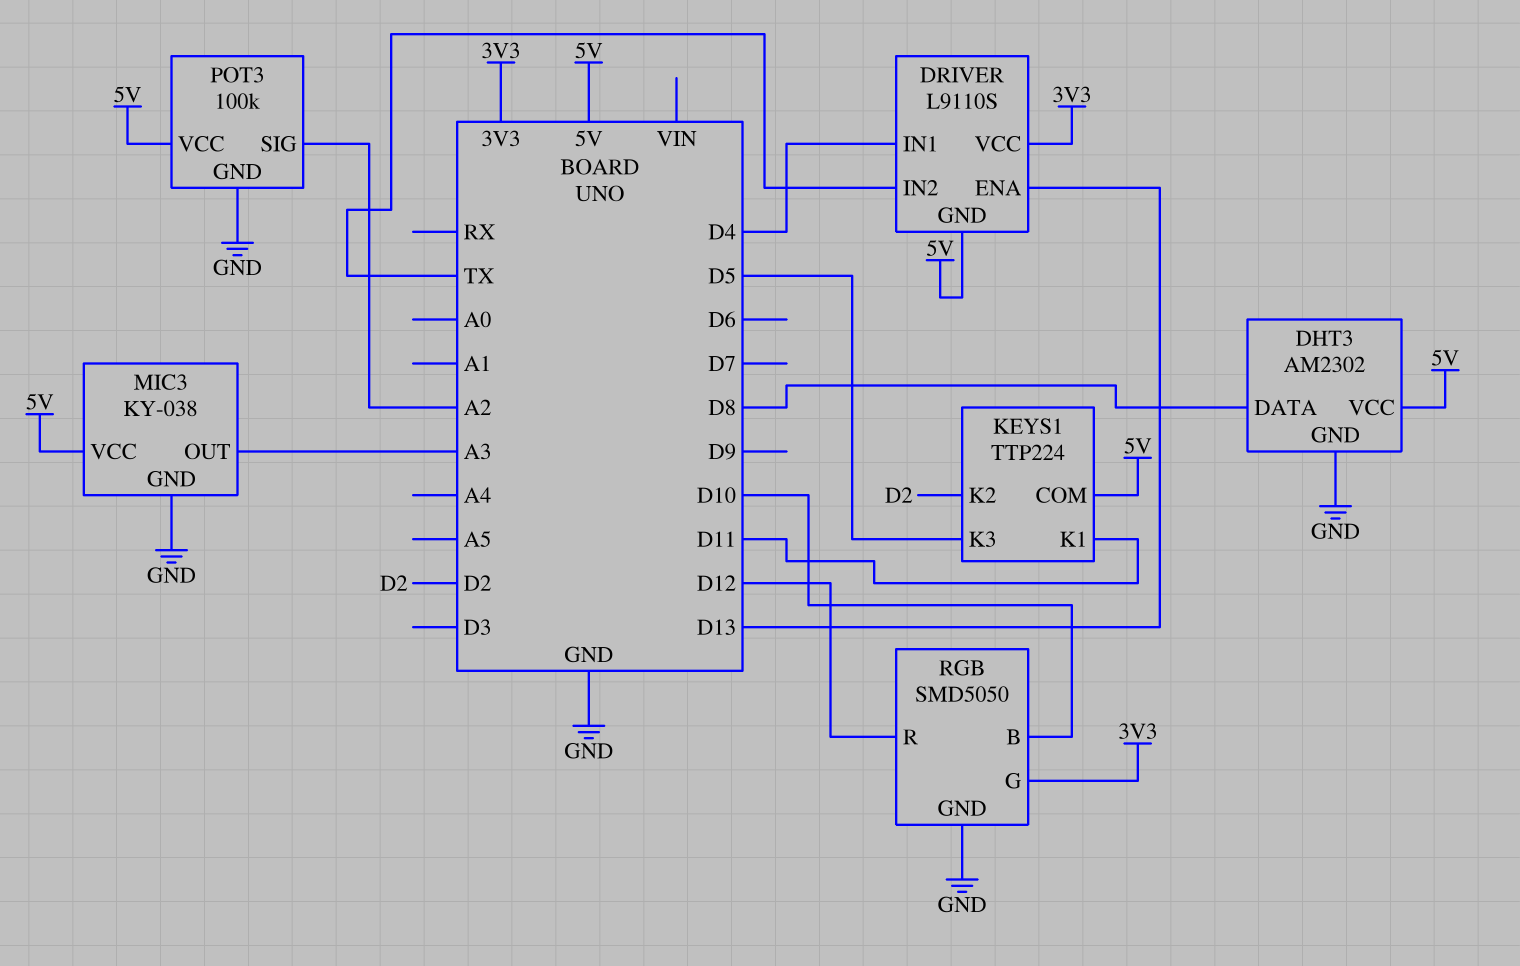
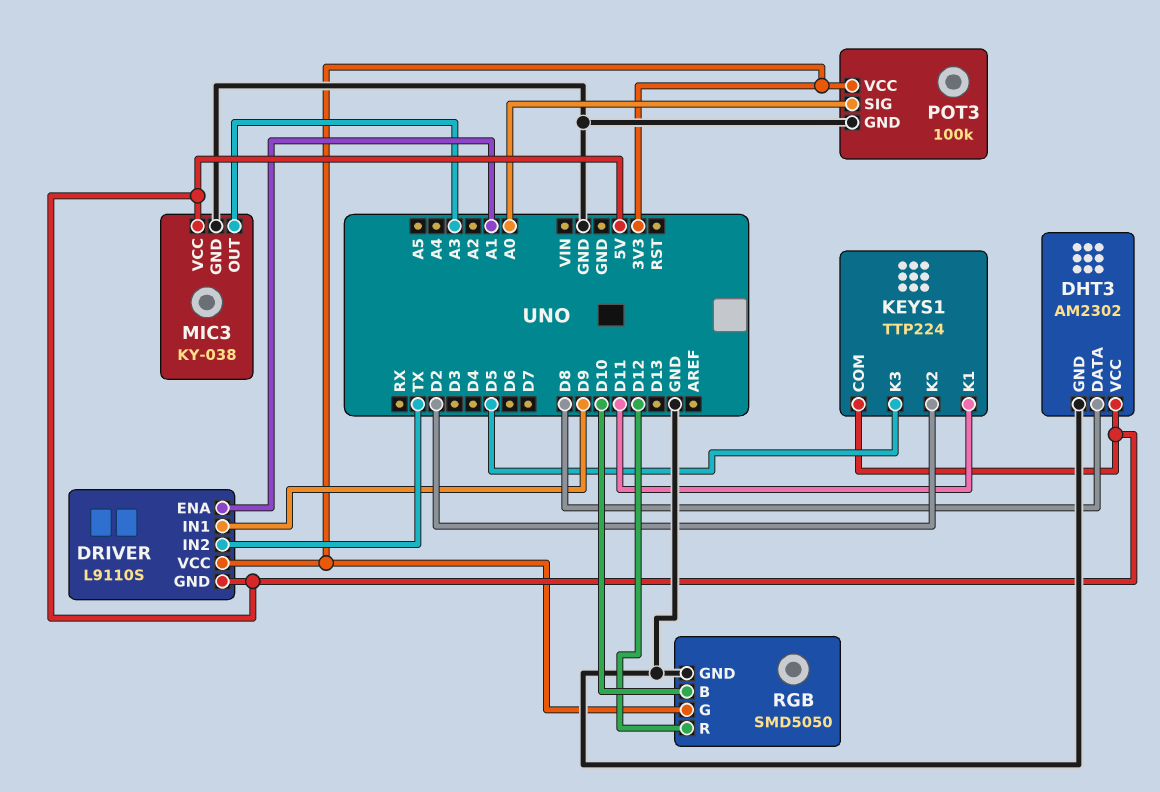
DRIVER pin ENA: D13 -> A1
DRIVER pin IN1: D4 -> D9
POT3 pin SIG: A2 -> A0
POT3 pin VCC: 5V -> 3V3

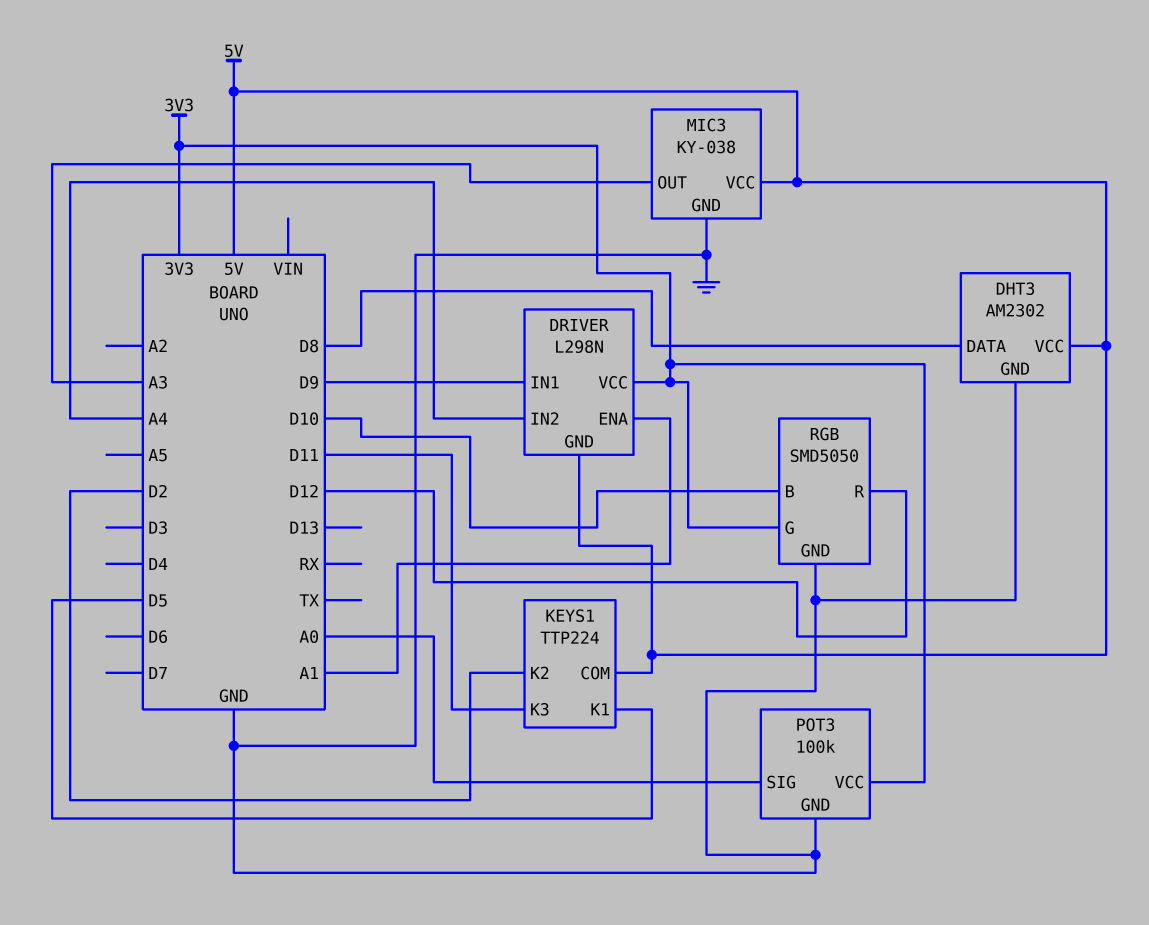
DRIVER: L9110S -> L298N
DRIVER pin IN2: TX -> A4
KEYS1 pin K1: D11 -> D5
KEYS1 pin K3: D5 -> D11

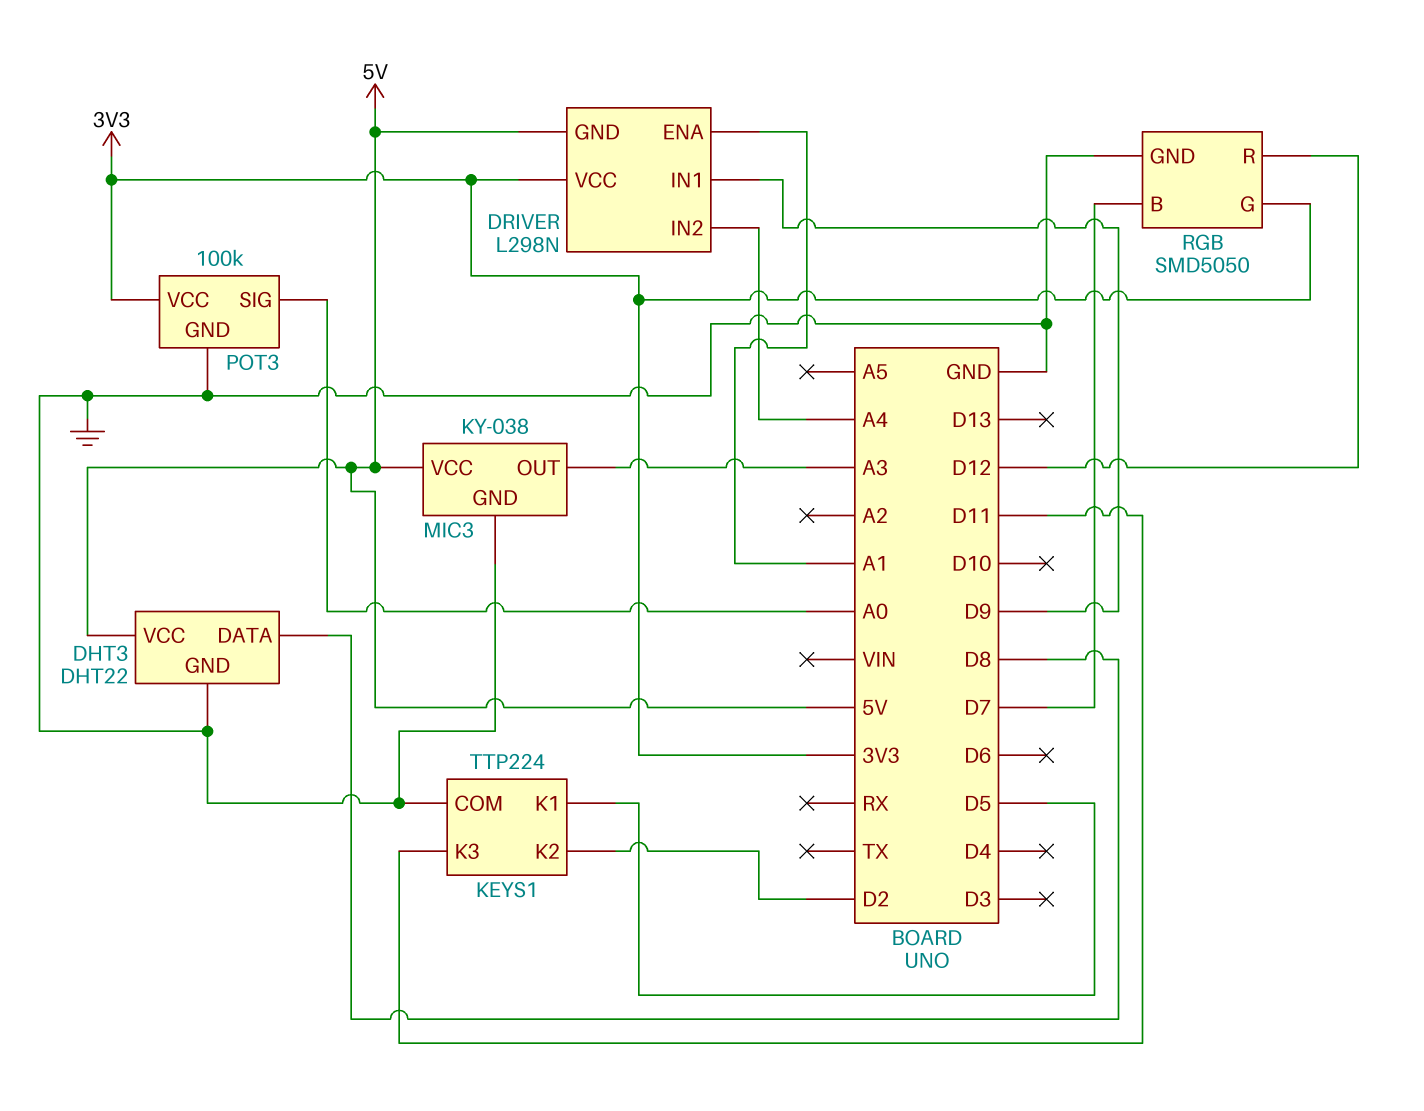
DHT3: AM2302 -> DHT22
KEYS1 pin COM: 5V -> GND
RGB pin B: D10 -> D7

